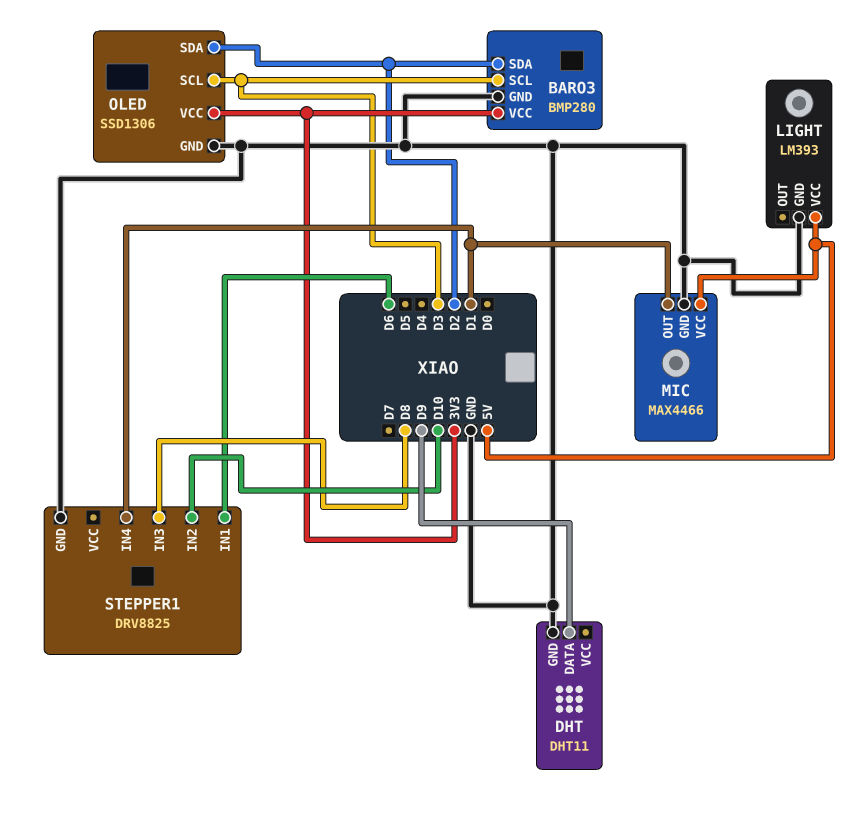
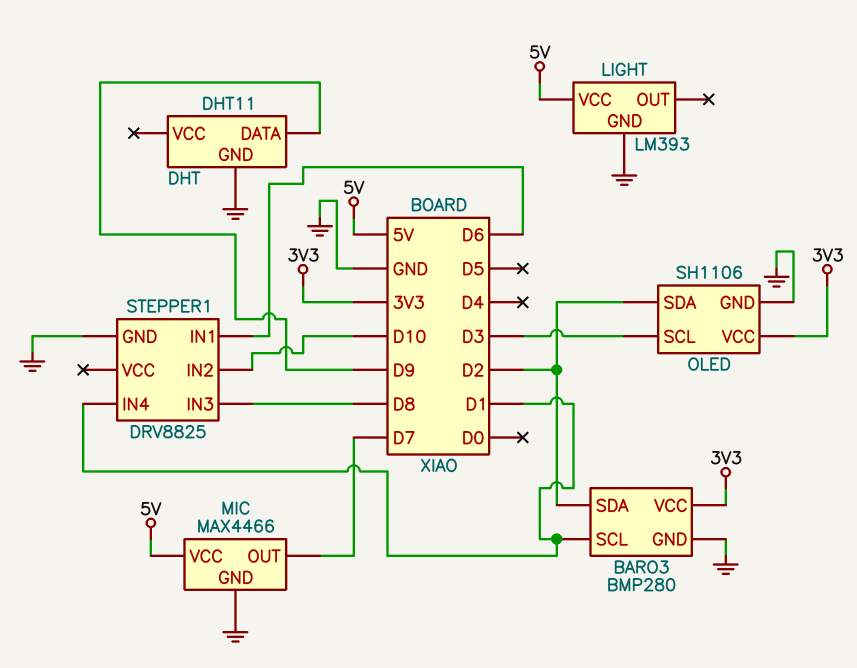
BARO3 pin SCL: D3 -> D1
MIC pin OUT: D1 -> D7
OLED: SSD1306 -> SH1106

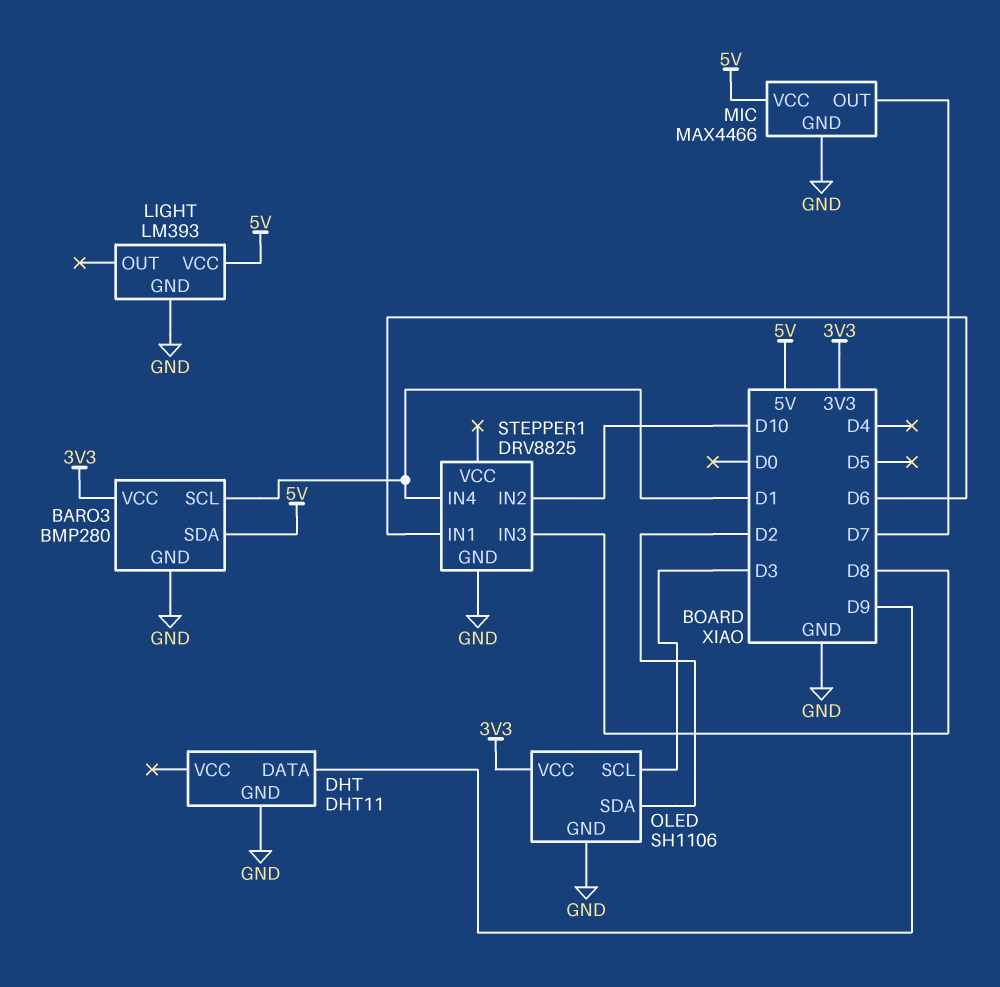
BARO3 pin SDA: D2 -> 5V

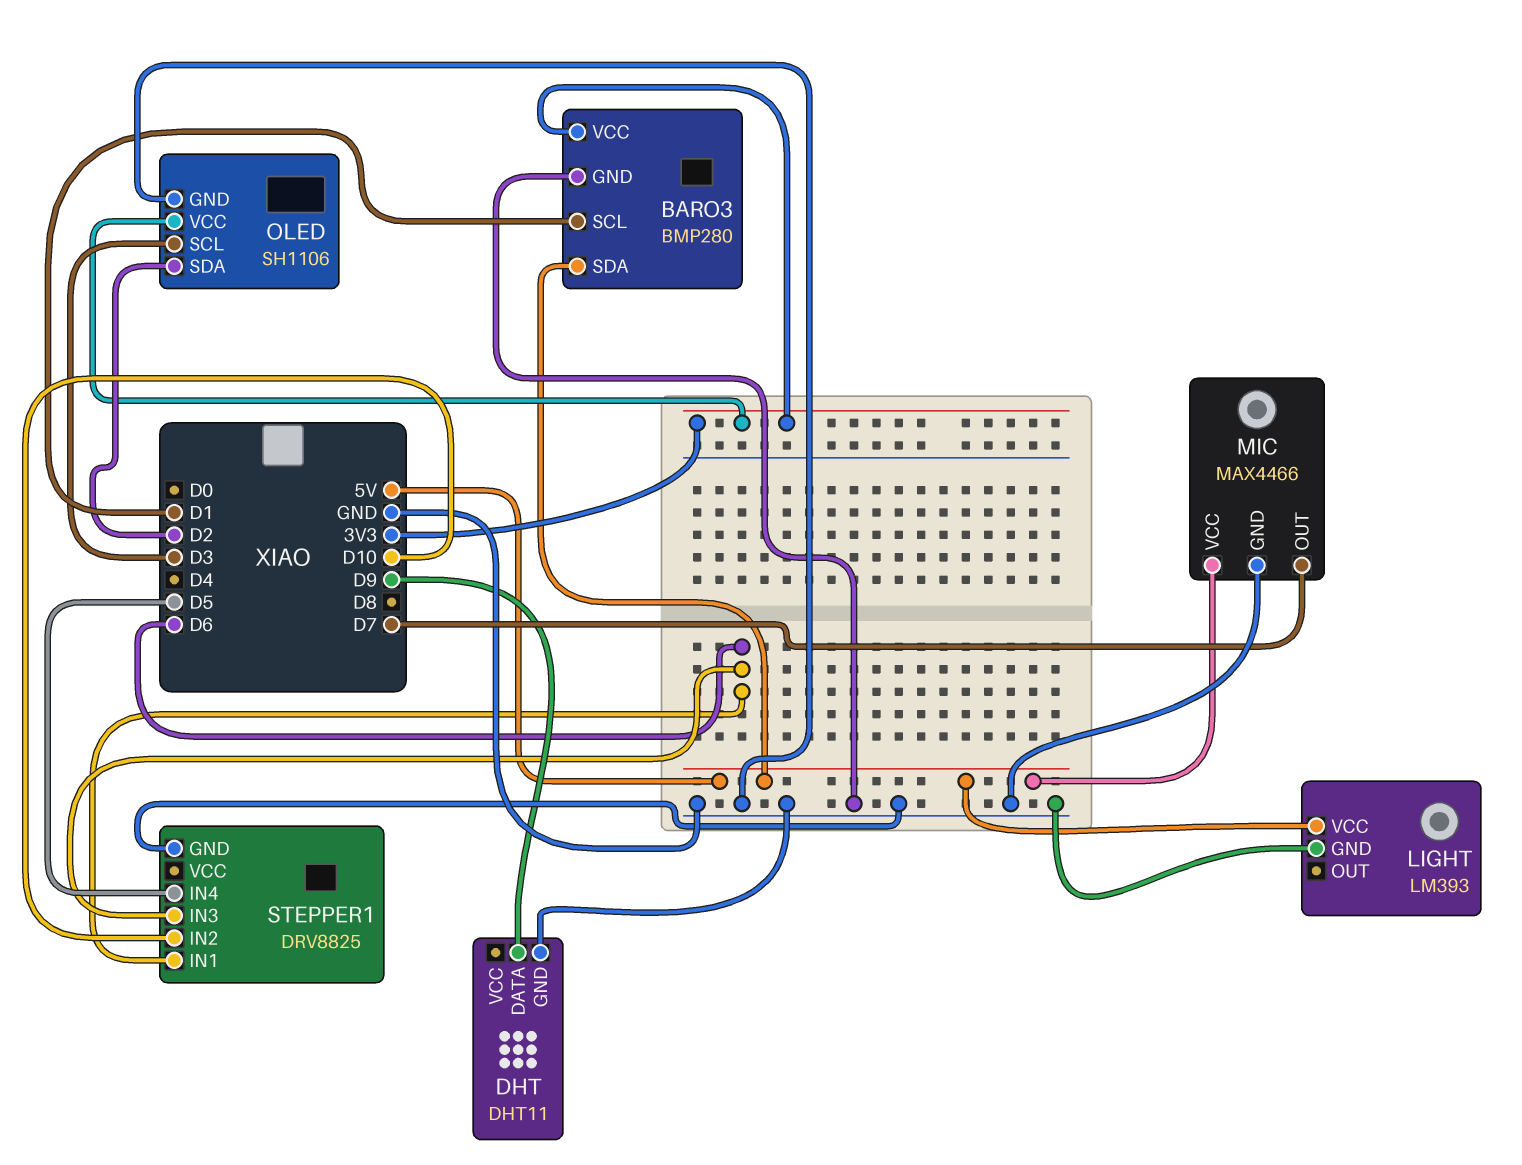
STEPPER1 pin IN3: D8 -> D6
STEPPER1 pin IN4: D1 -> D5

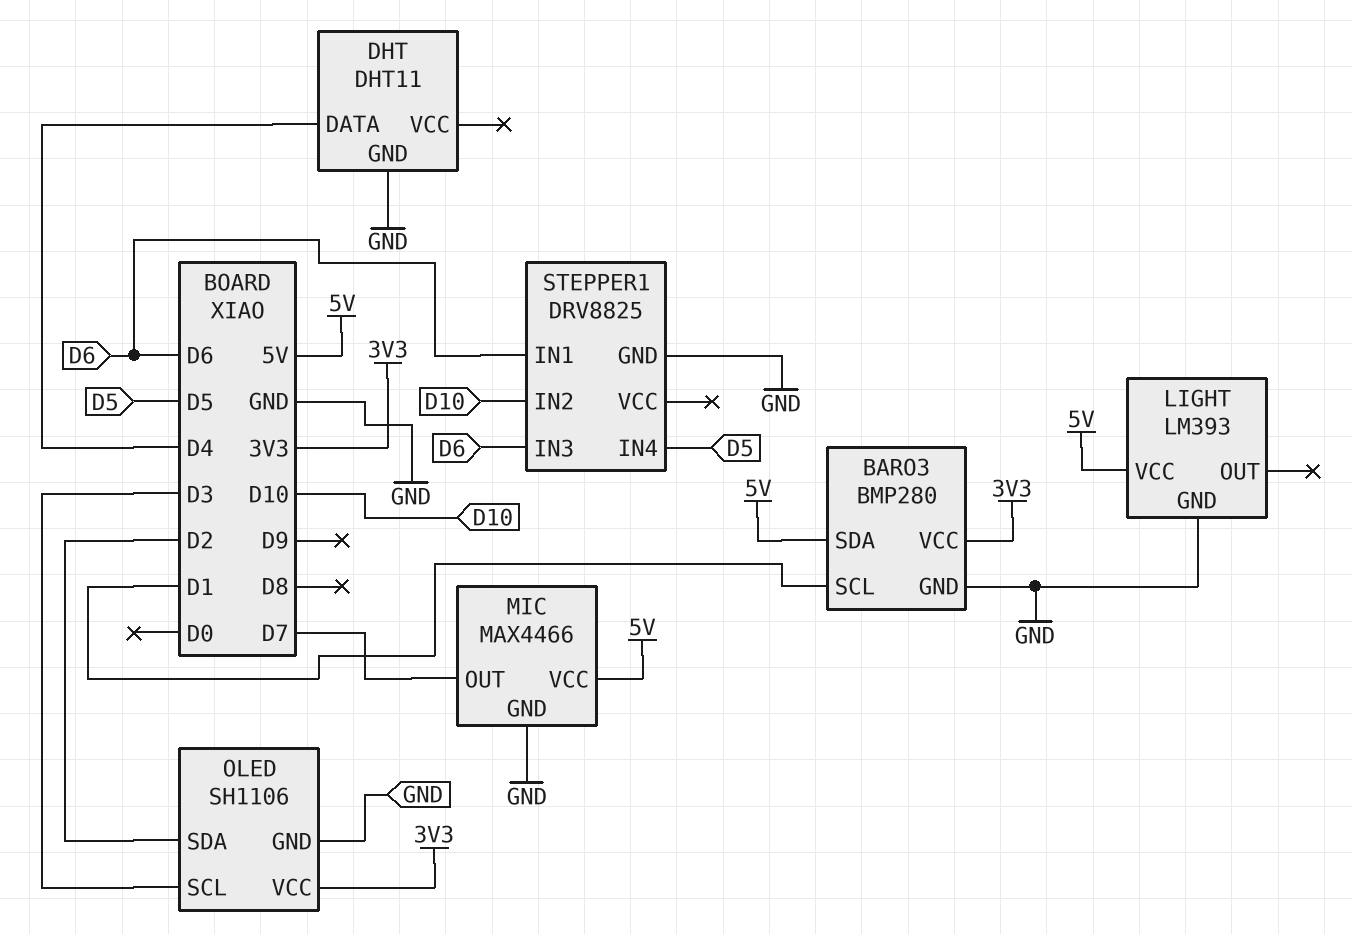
DHT pin DATA: D9 -> D4

